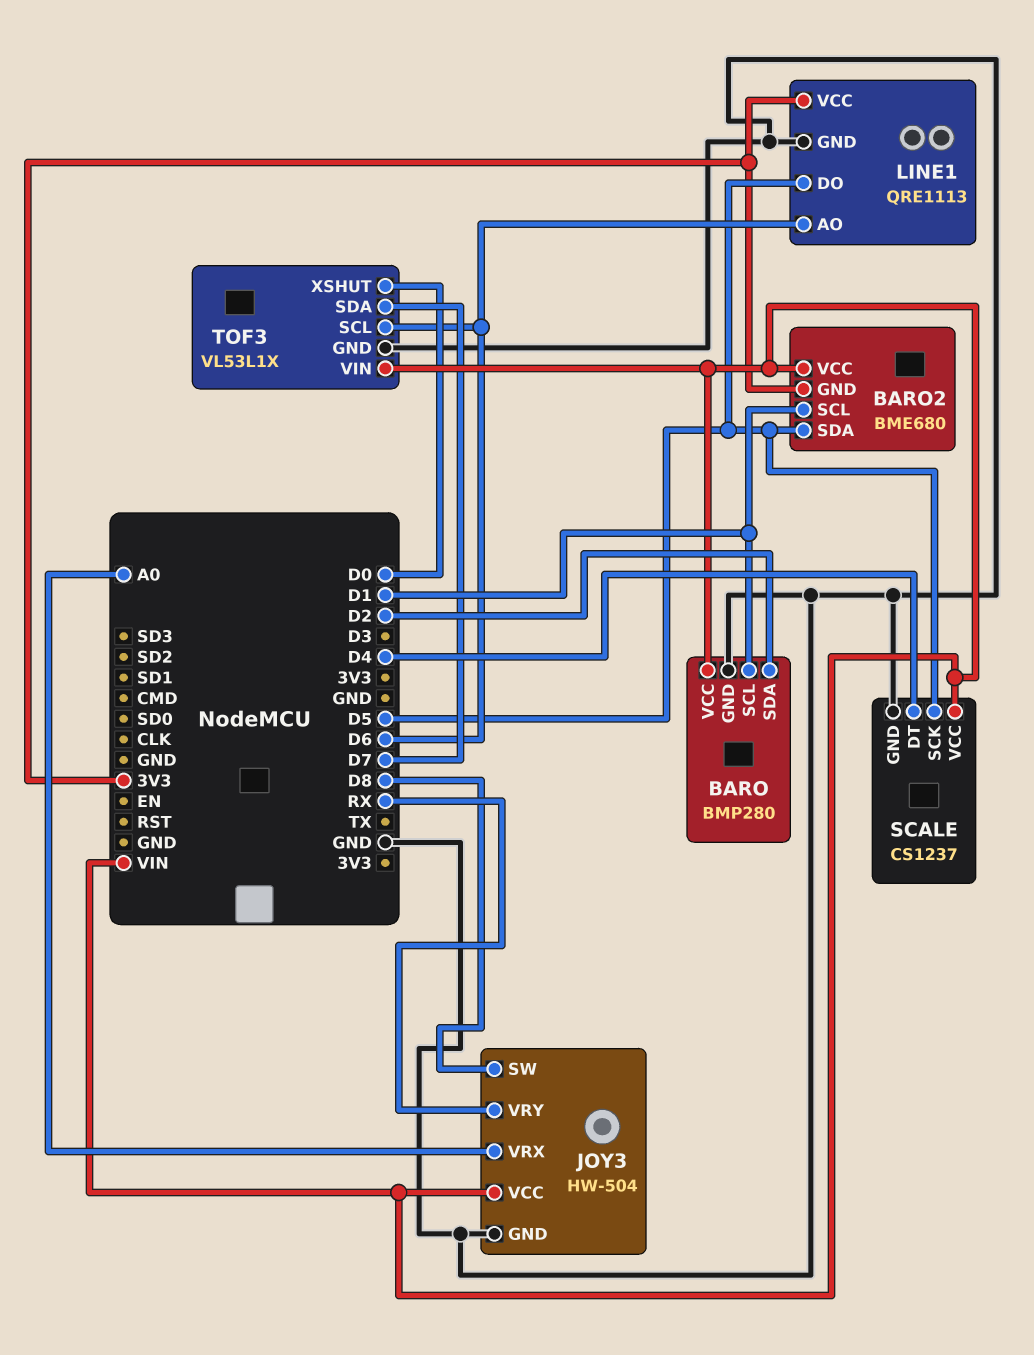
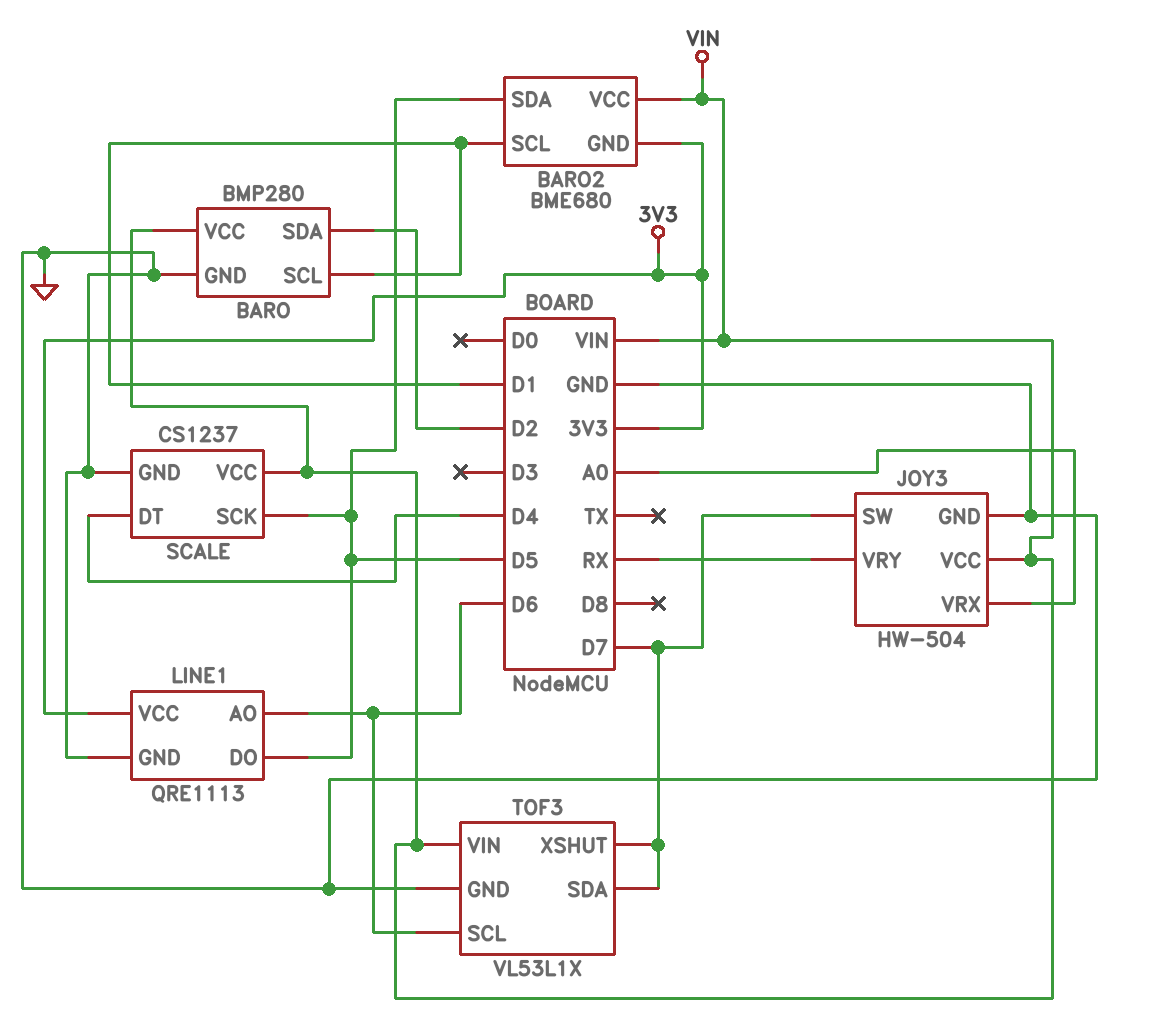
JOY3 pin SW: D8 -> D7
TOF3 pin XSHUT: D0 -> D7

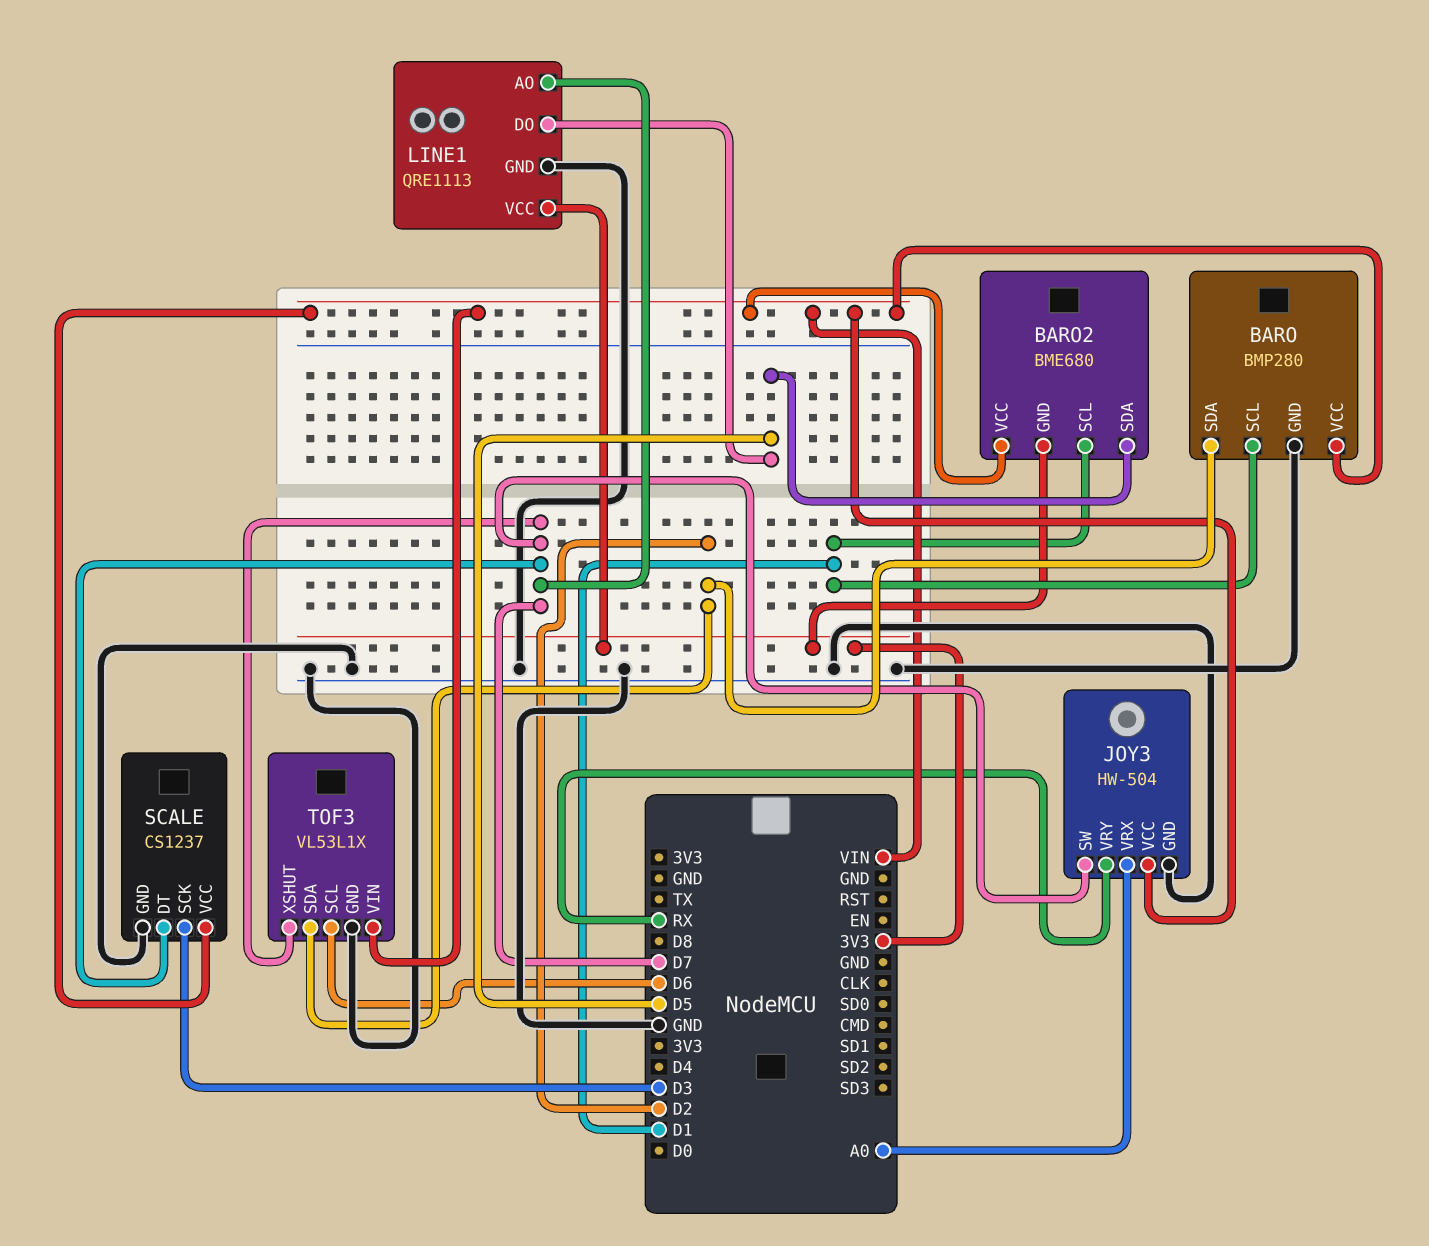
LINE1 pin AO: D6 -> D7
SCALE pin DT: D4 -> D7
SCALE pin SCK: D5 -> D3
TOF3 pin SDA: D7 -> D2

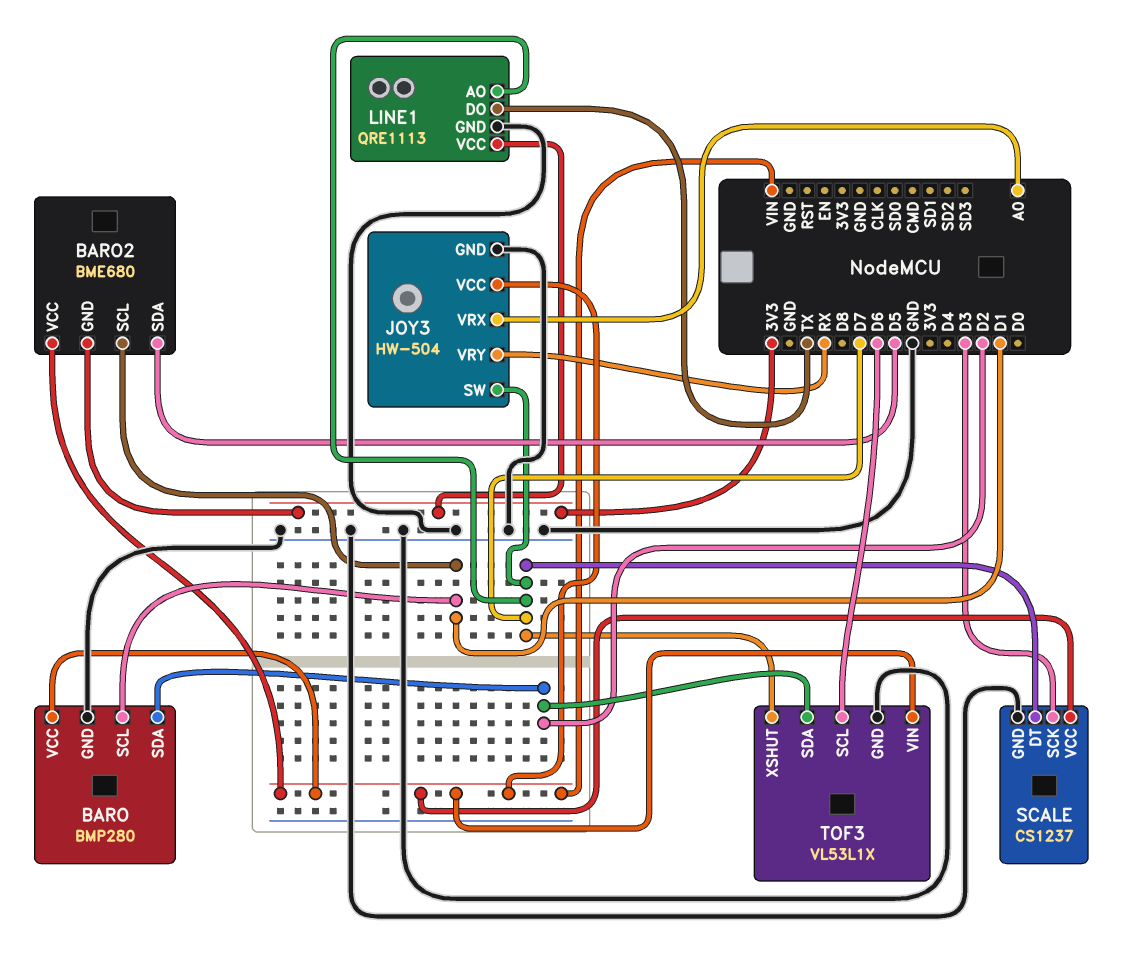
LINE1 pin DO: D5 -> TX

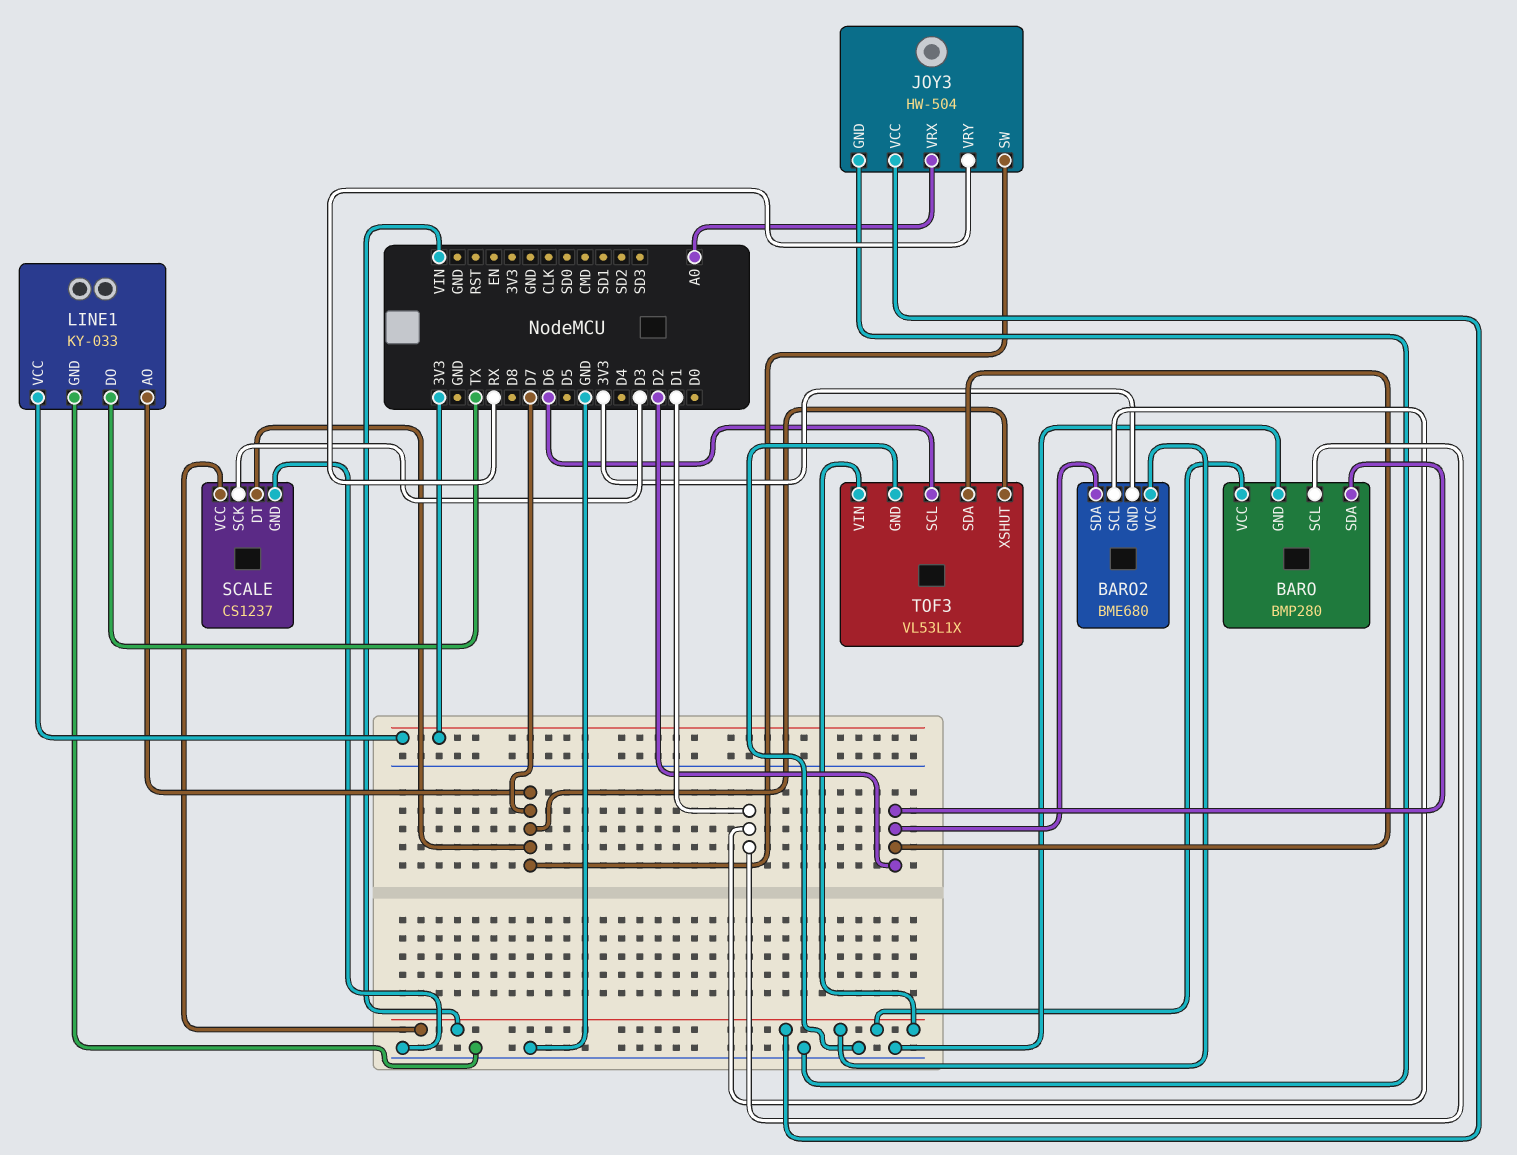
BARO2 pin SDA: D5 -> D2
LINE1: QRE1113 -> KY-033

